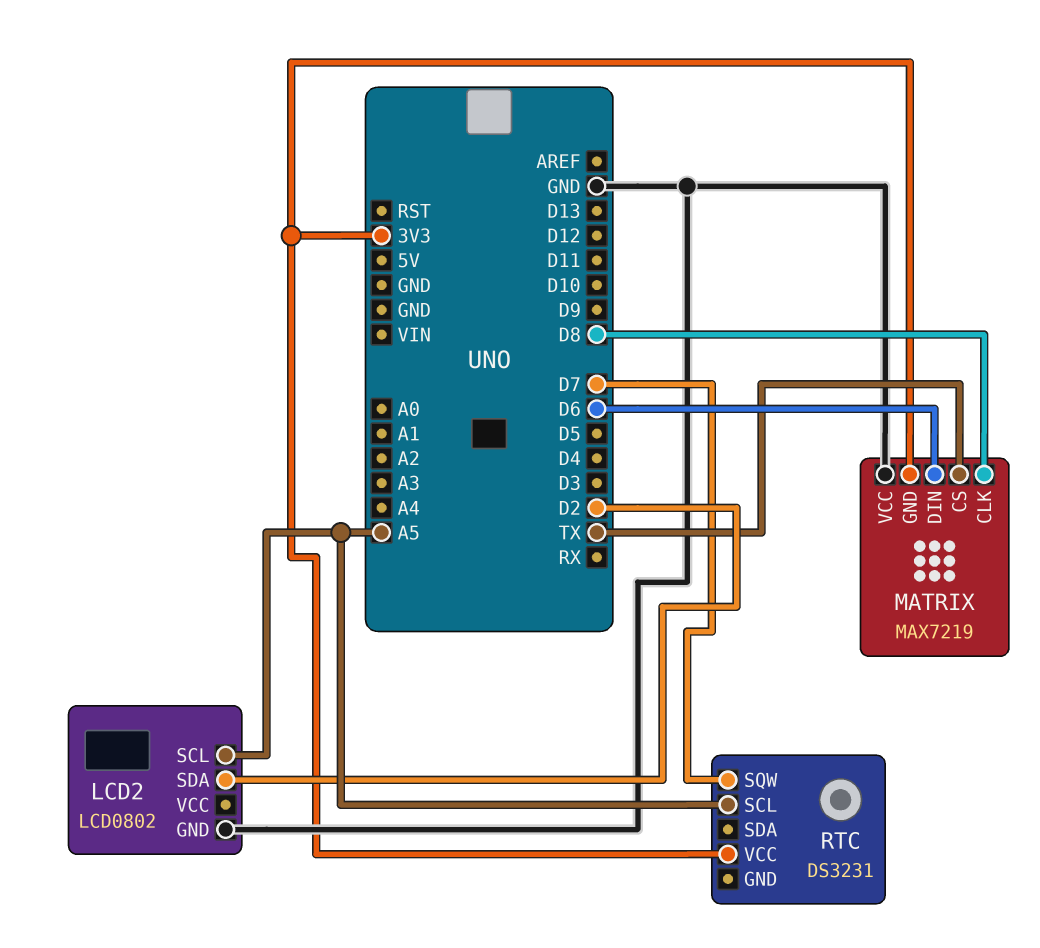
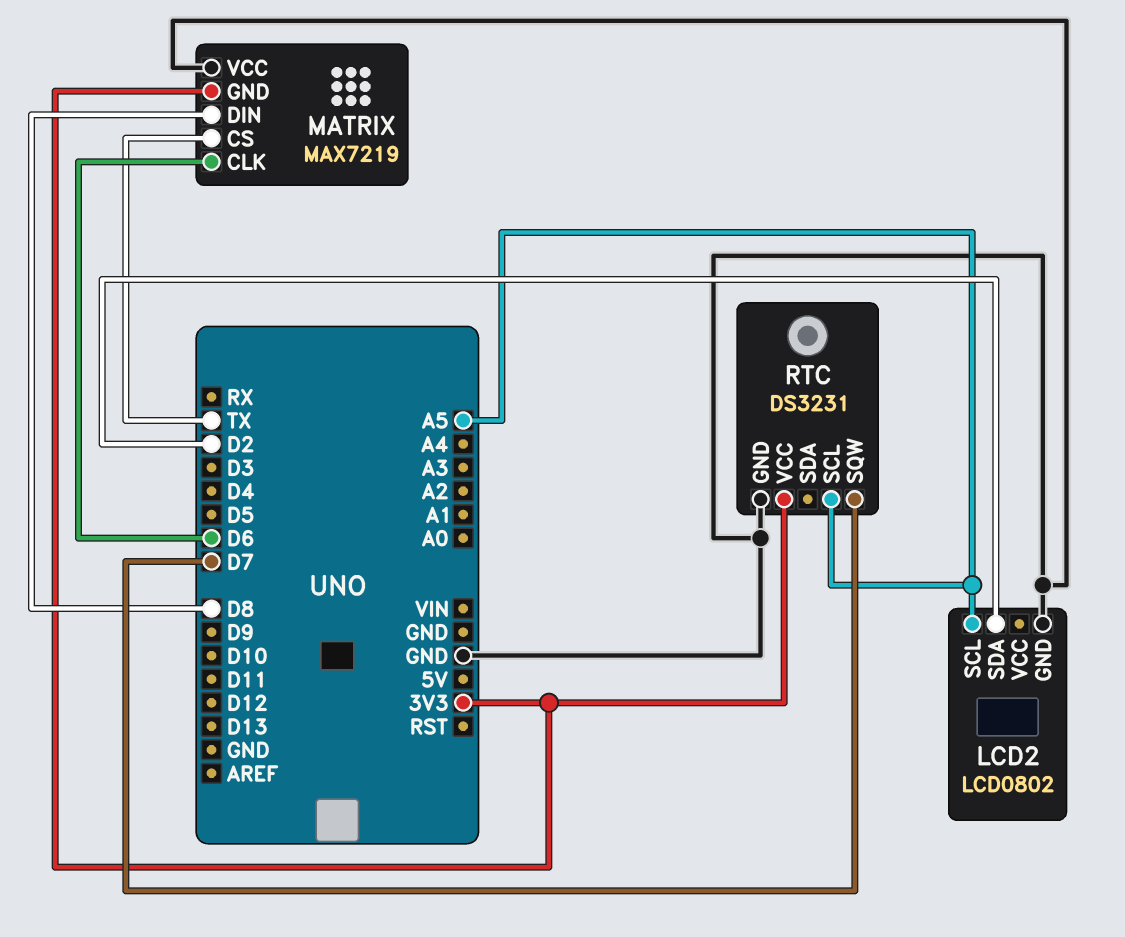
MATRIX pin CLK: D8 -> D6
MATRIX pin DIN: D6 -> D8
RTC pin GND: none -> GND

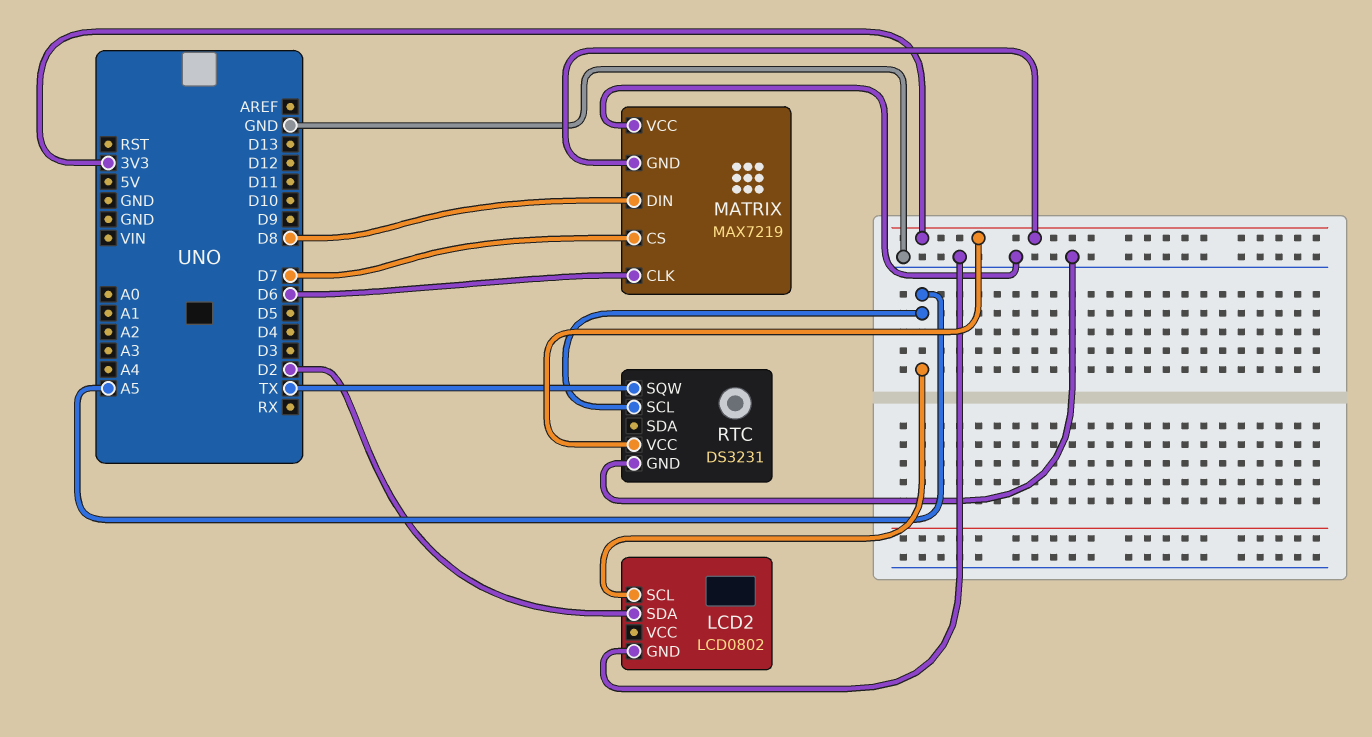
MATRIX pin CS: TX -> D7
RTC pin SQW: D7 -> TX

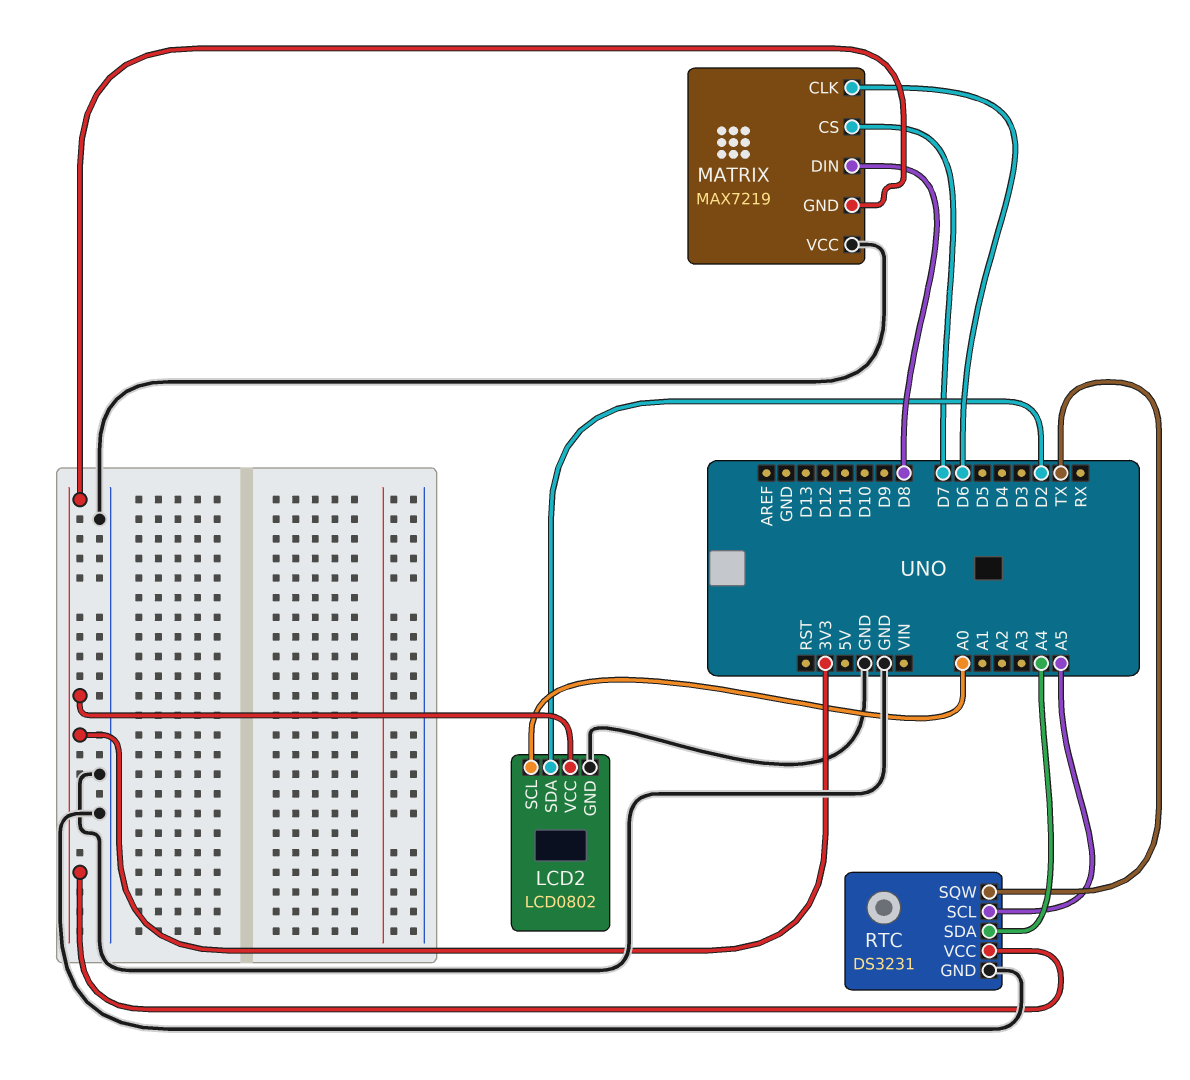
LCD2 pin SCL: A5 -> A0
LCD2 pin VCC: none -> 3V3
RTC pin SDA: none -> A4

